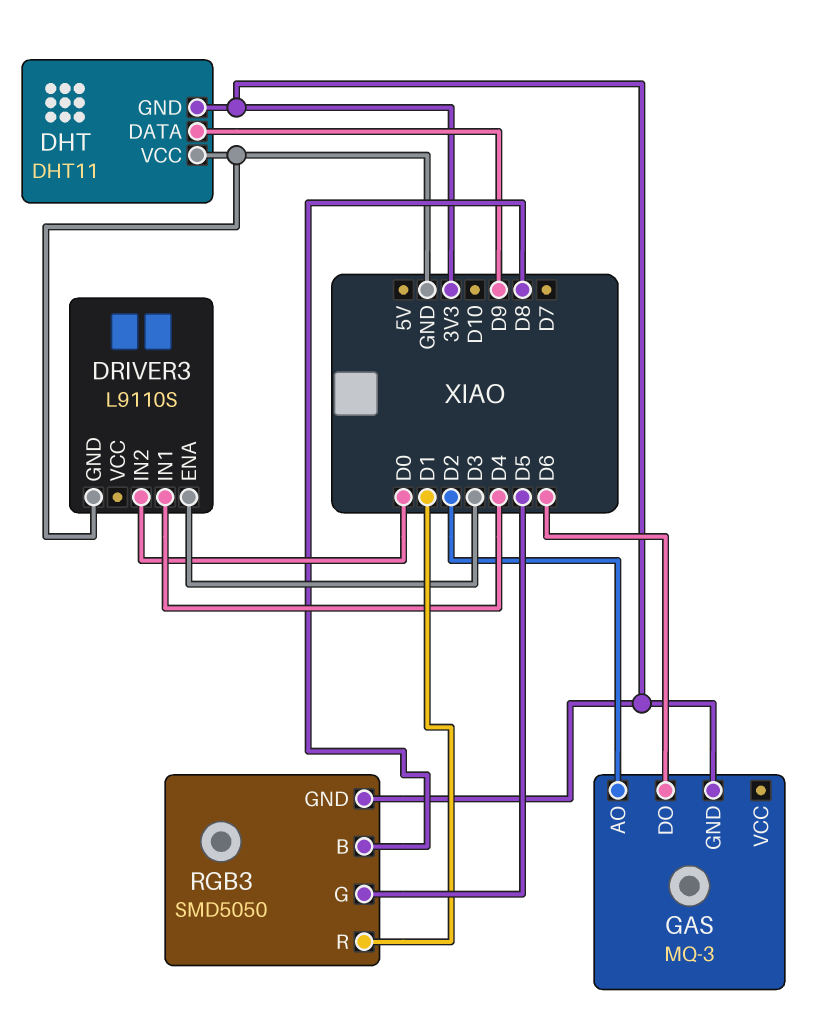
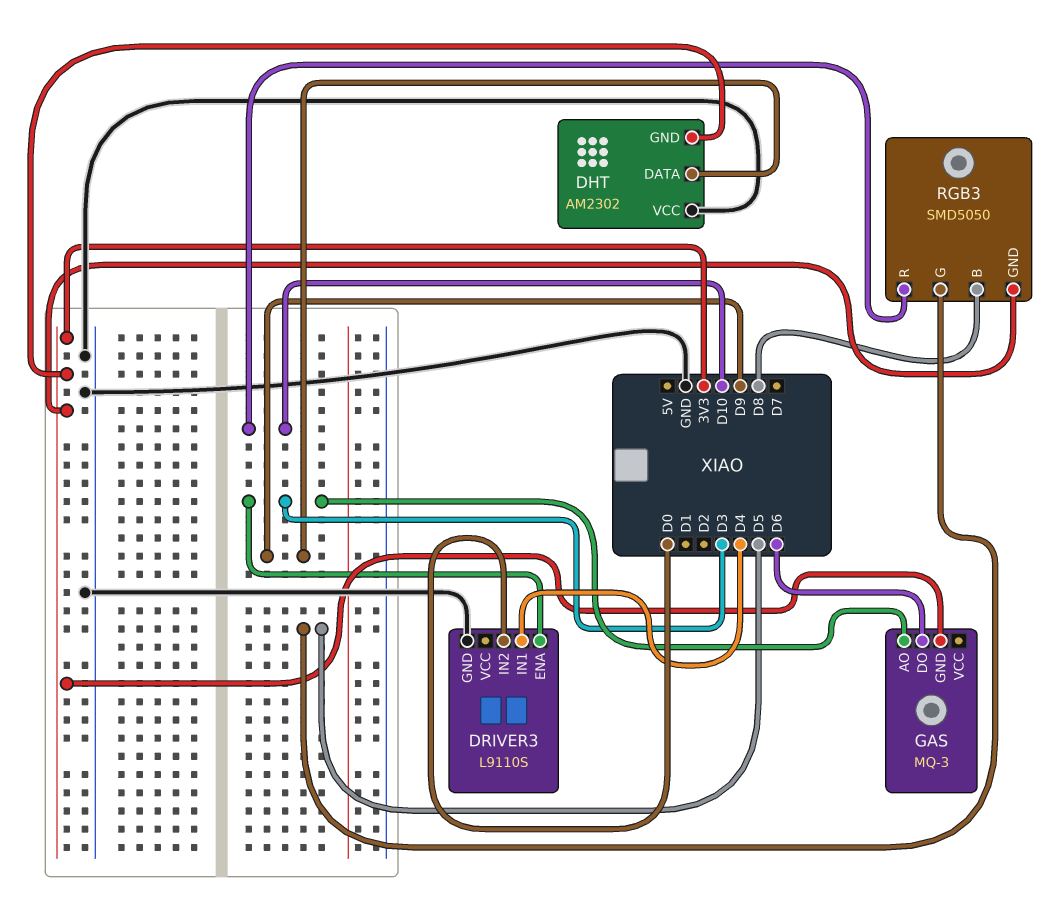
DHT: DHT11 -> AM2302
GAS pin AO: D2 -> D3
RGB3 pin R: D1 -> D10

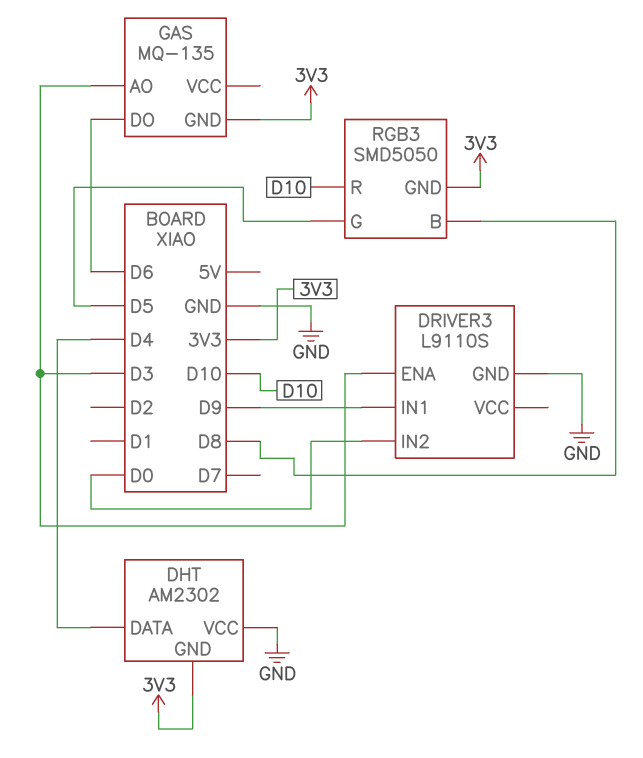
DHT pin DATA: D9 -> D4
DRIVER3 pin IN1: D4 -> D9
GAS: MQ-3 -> MQ-135

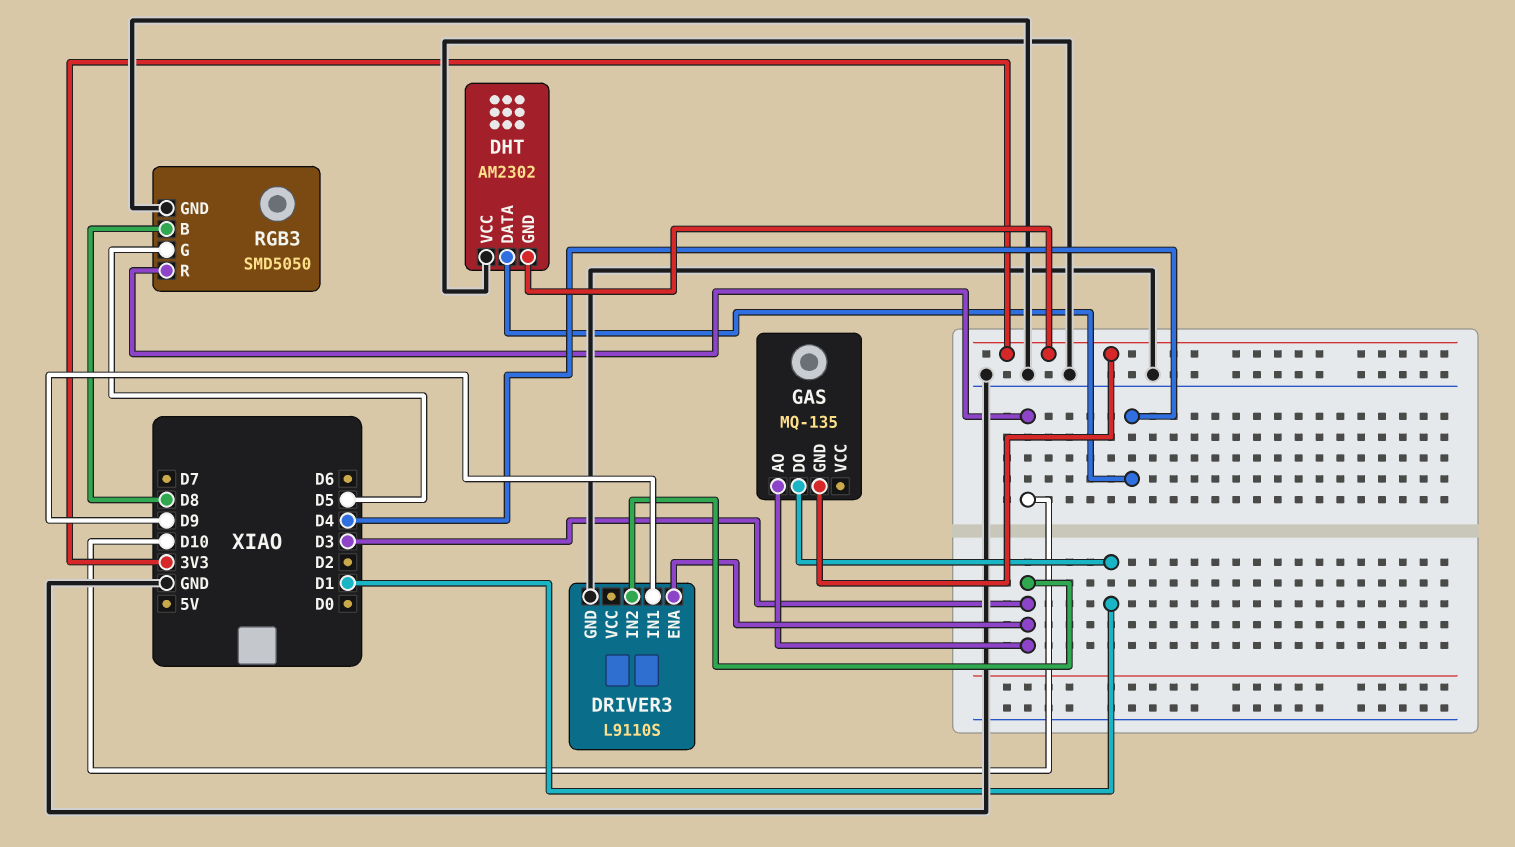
DRIVER3 pin IN2: D0 -> D3
GAS pin DO: D6 -> D1
RGB3 pin GND: 3V3 -> GND

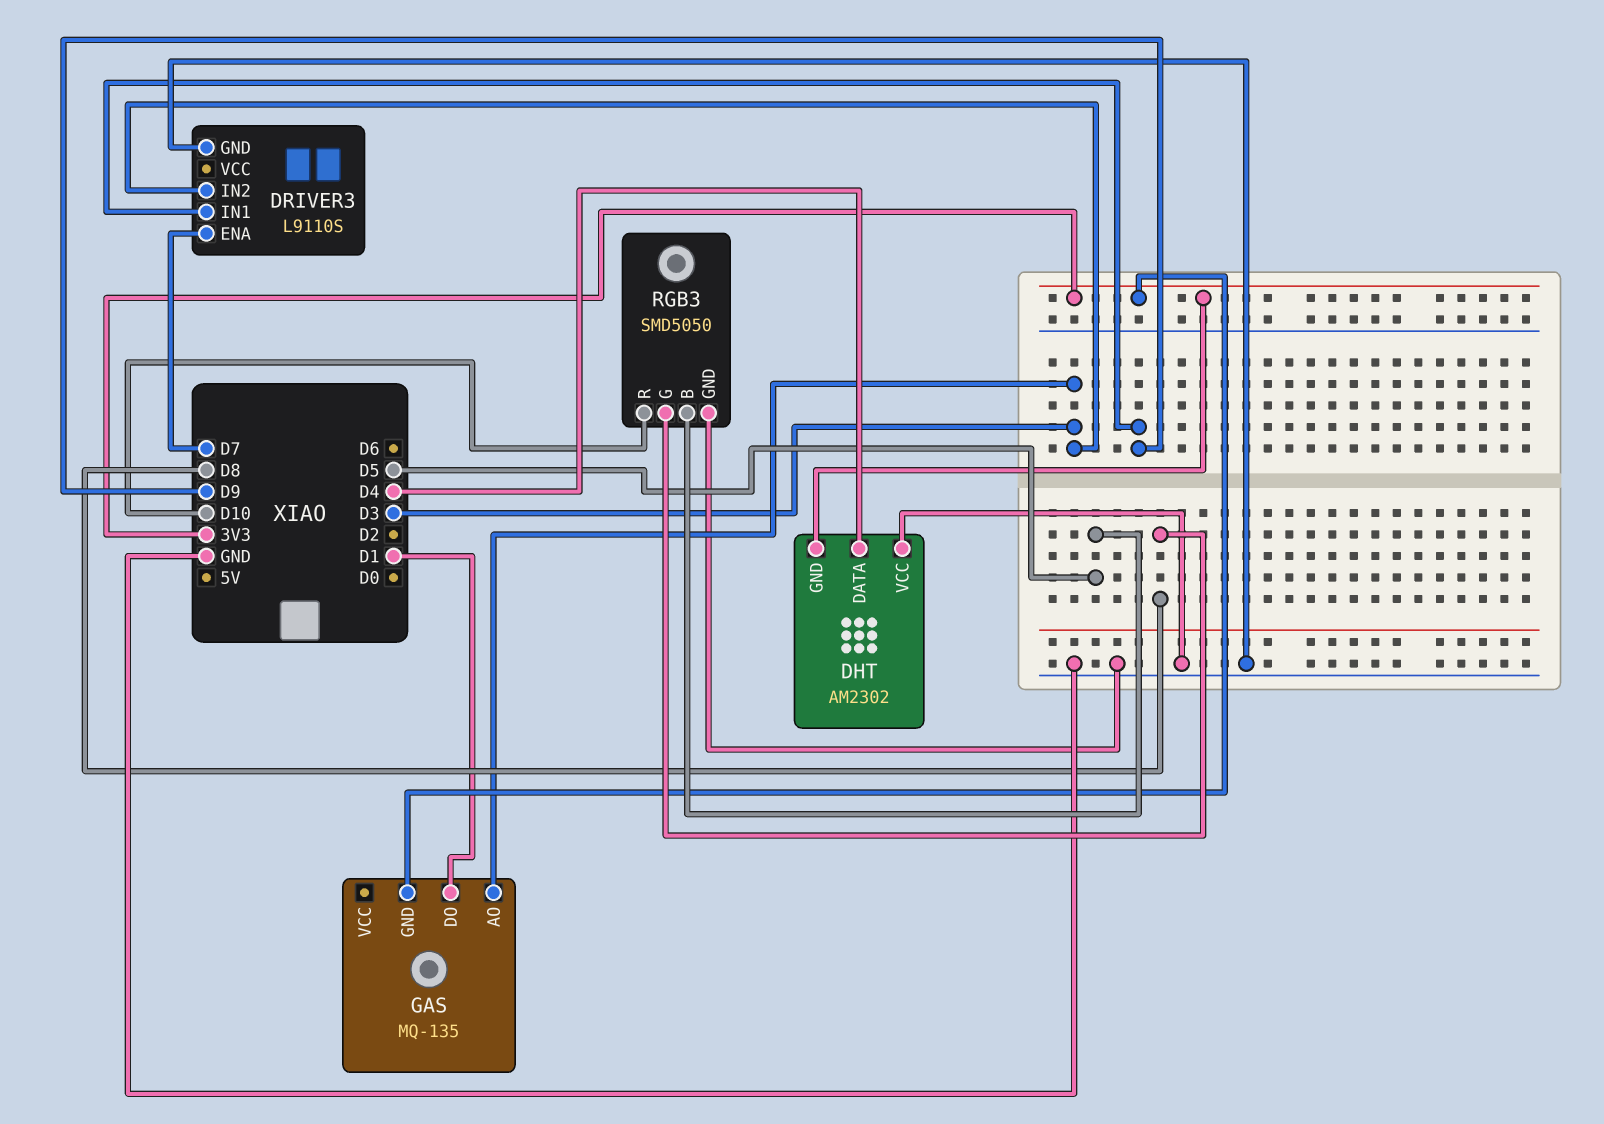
DRIVER3 pin ENA: D3 -> D7
RGB3 pin B: D8 -> D5
RGB3 pin G: D5 -> D8

